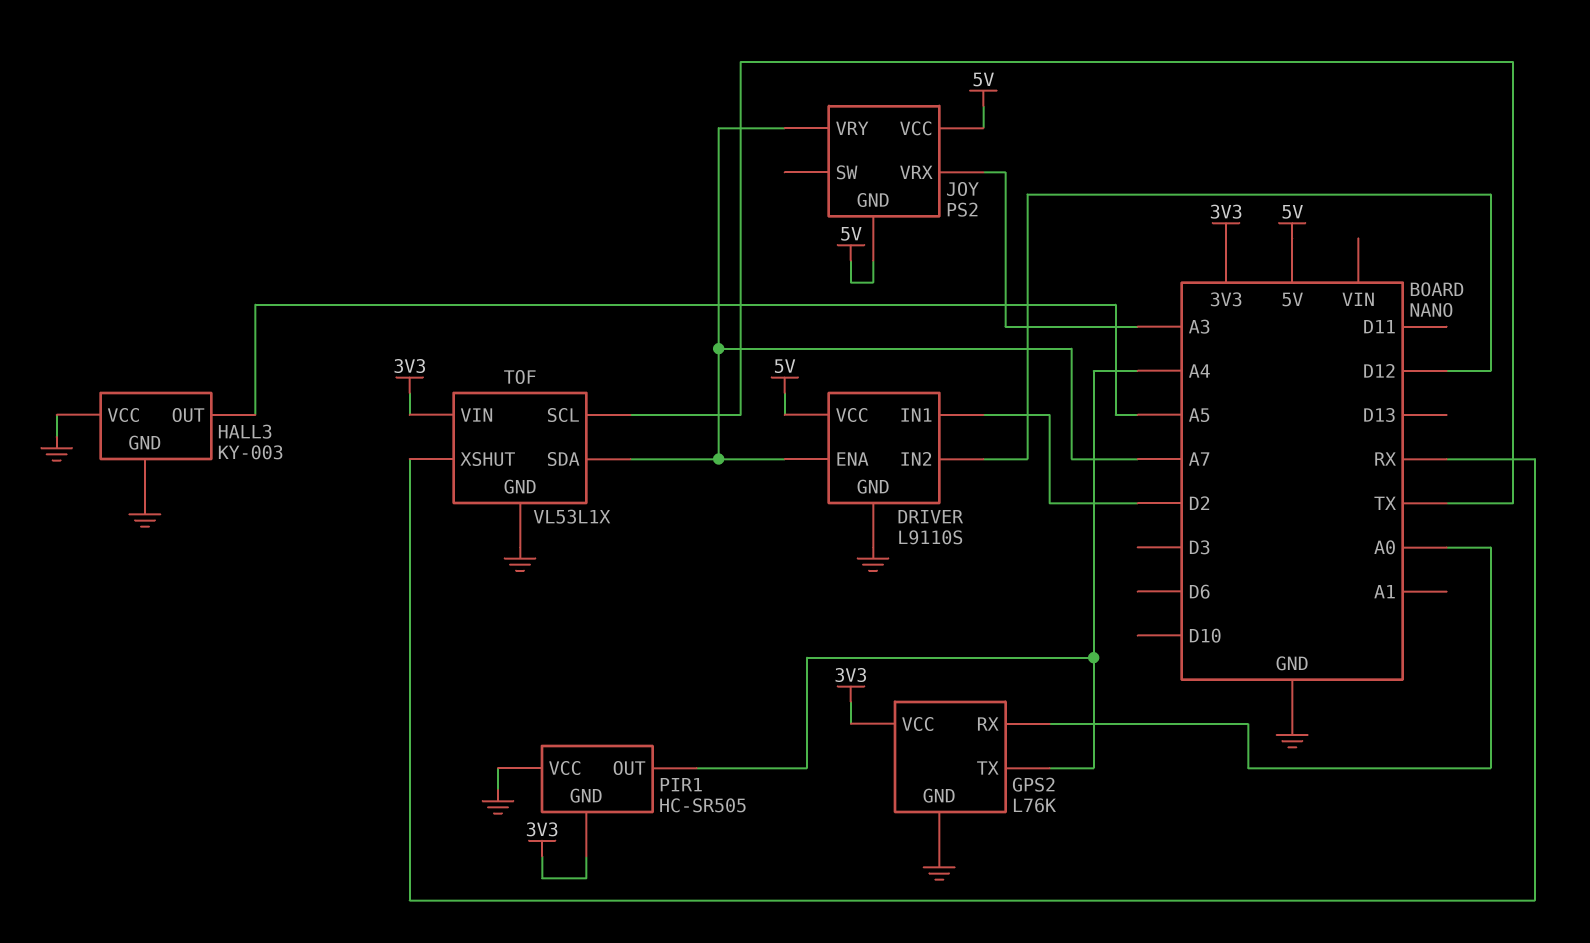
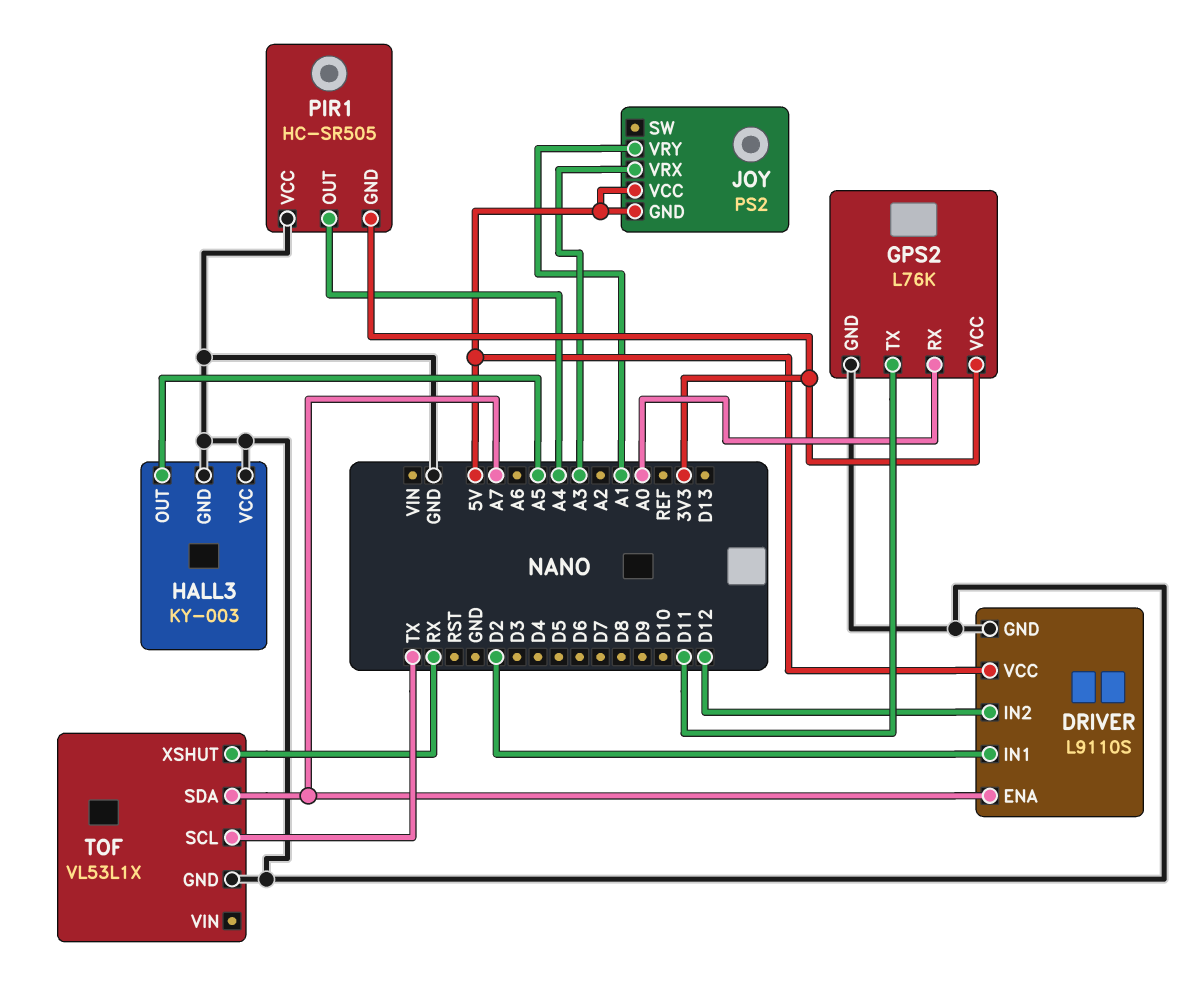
GPS2 pin TX: A4 -> D11
JOY pin VRY: A7 -> A1
TOF pin VIN: 3V3 -> none

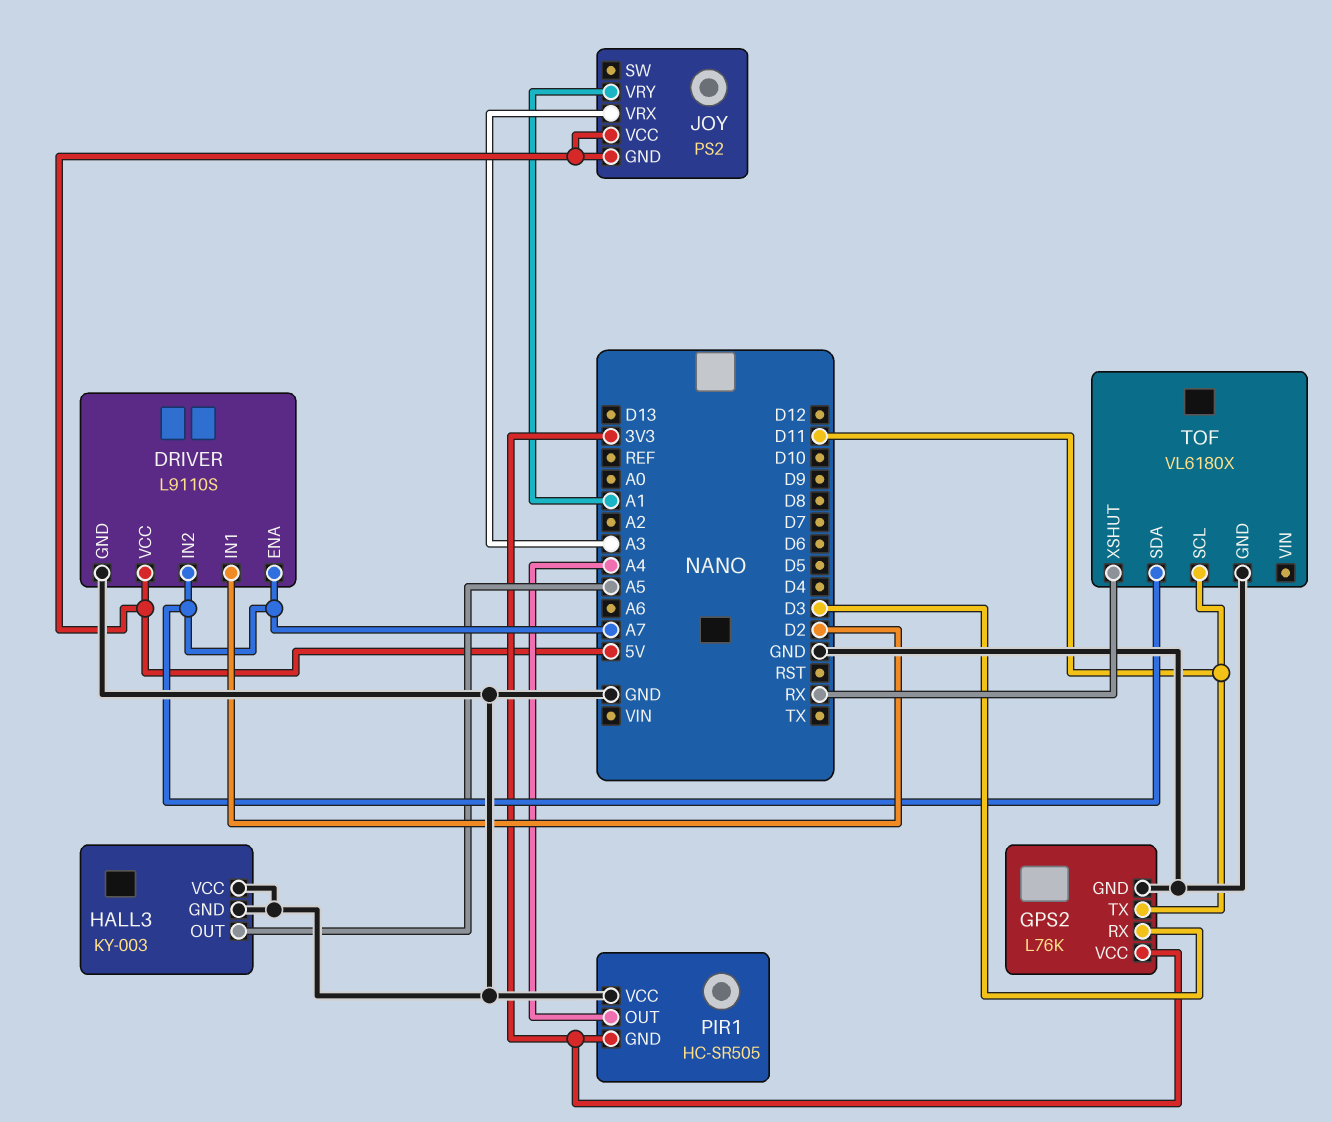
DRIVER pin IN2: D12 -> A7
GPS2 pin RX: A0 -> D3
TOF: VL53L1X -> VL6180X
TOF pin SCL: TX -> D11

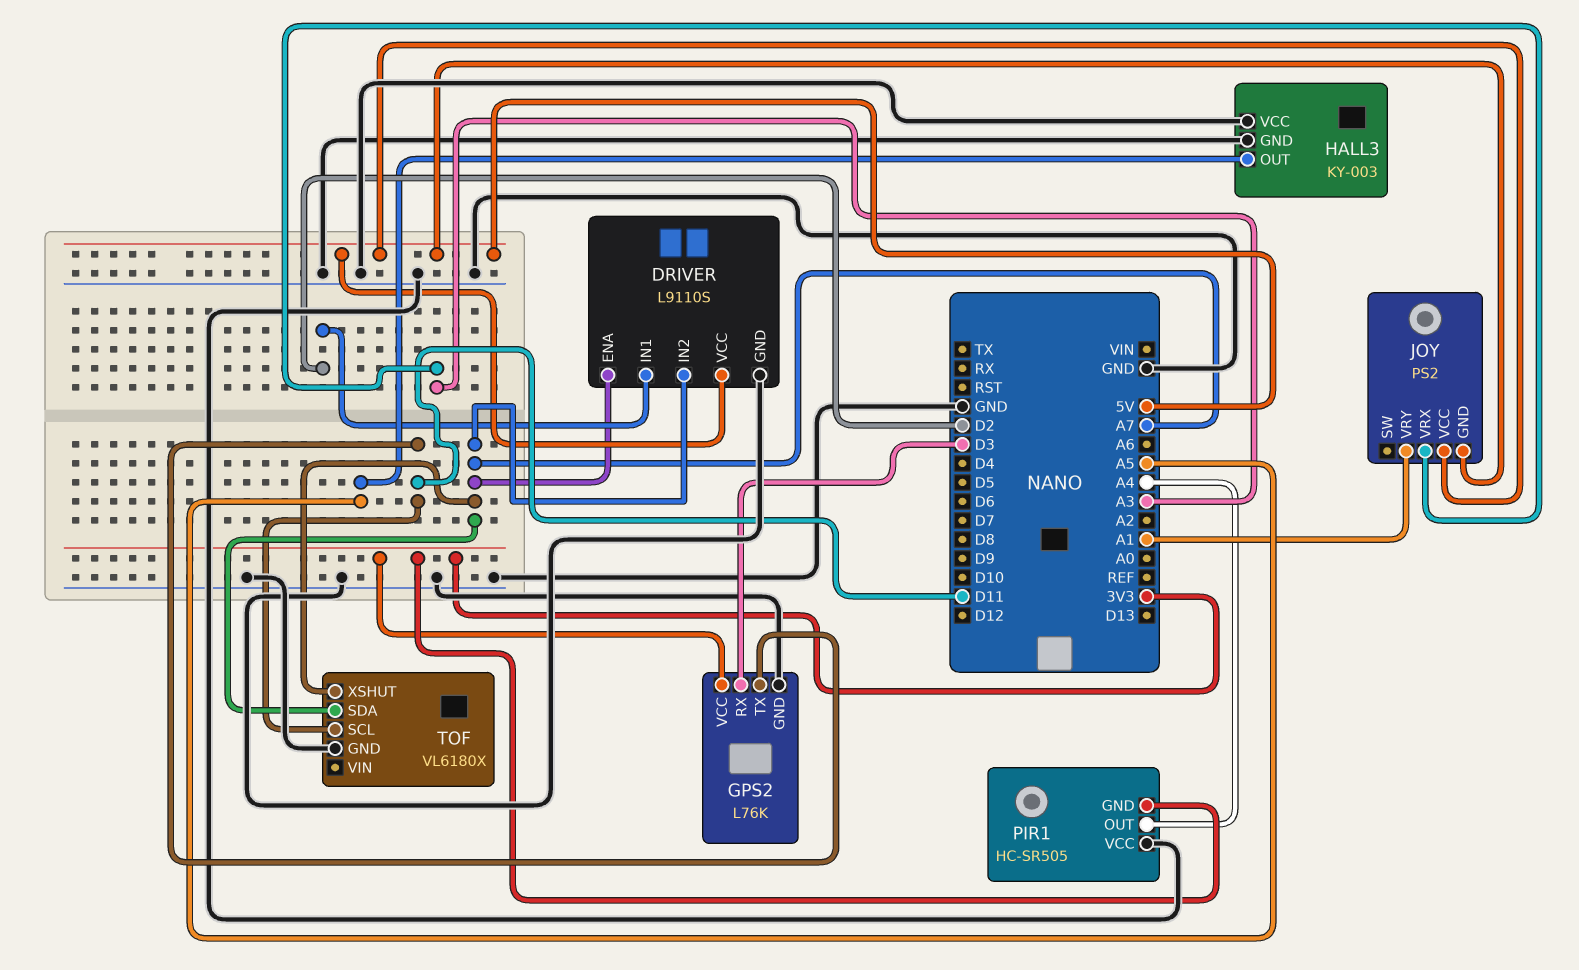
TOF pin XSHUT: RX -> A7

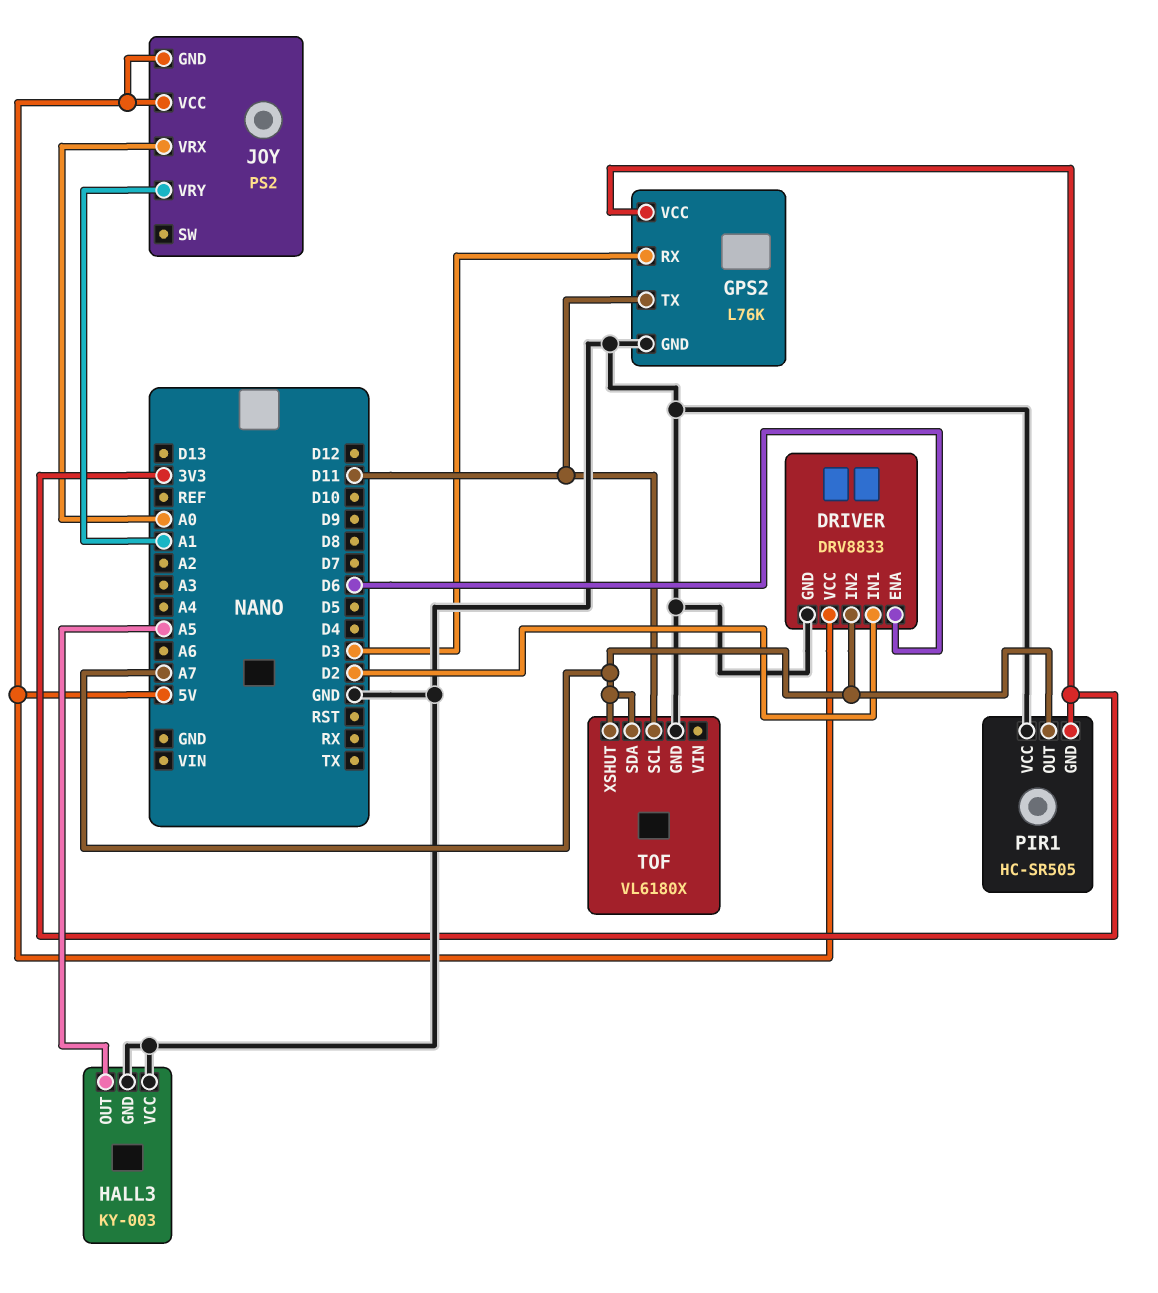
DRIVER: L9110S -> DRV8833
DRIVER pin ENA: A7 -> D6
JOY pin VRX: A3 -> A0
PIR1 pin OUT: A4 -> A7

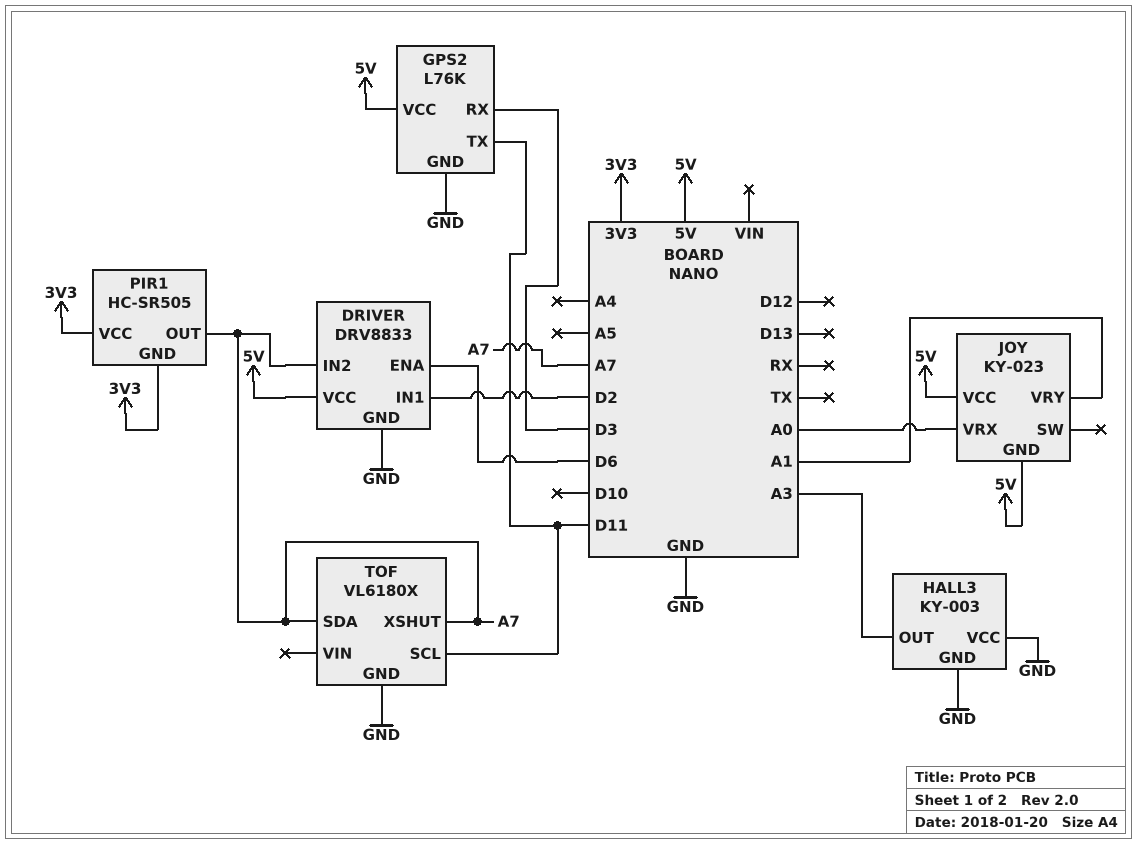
GPS2 pin VCC: 3V3 -> 5V
HALL3 pin OUT: A5 -> A3
JOY: PS2 -> KY-023
PIR1 pin VCC: GND -> 3V3

